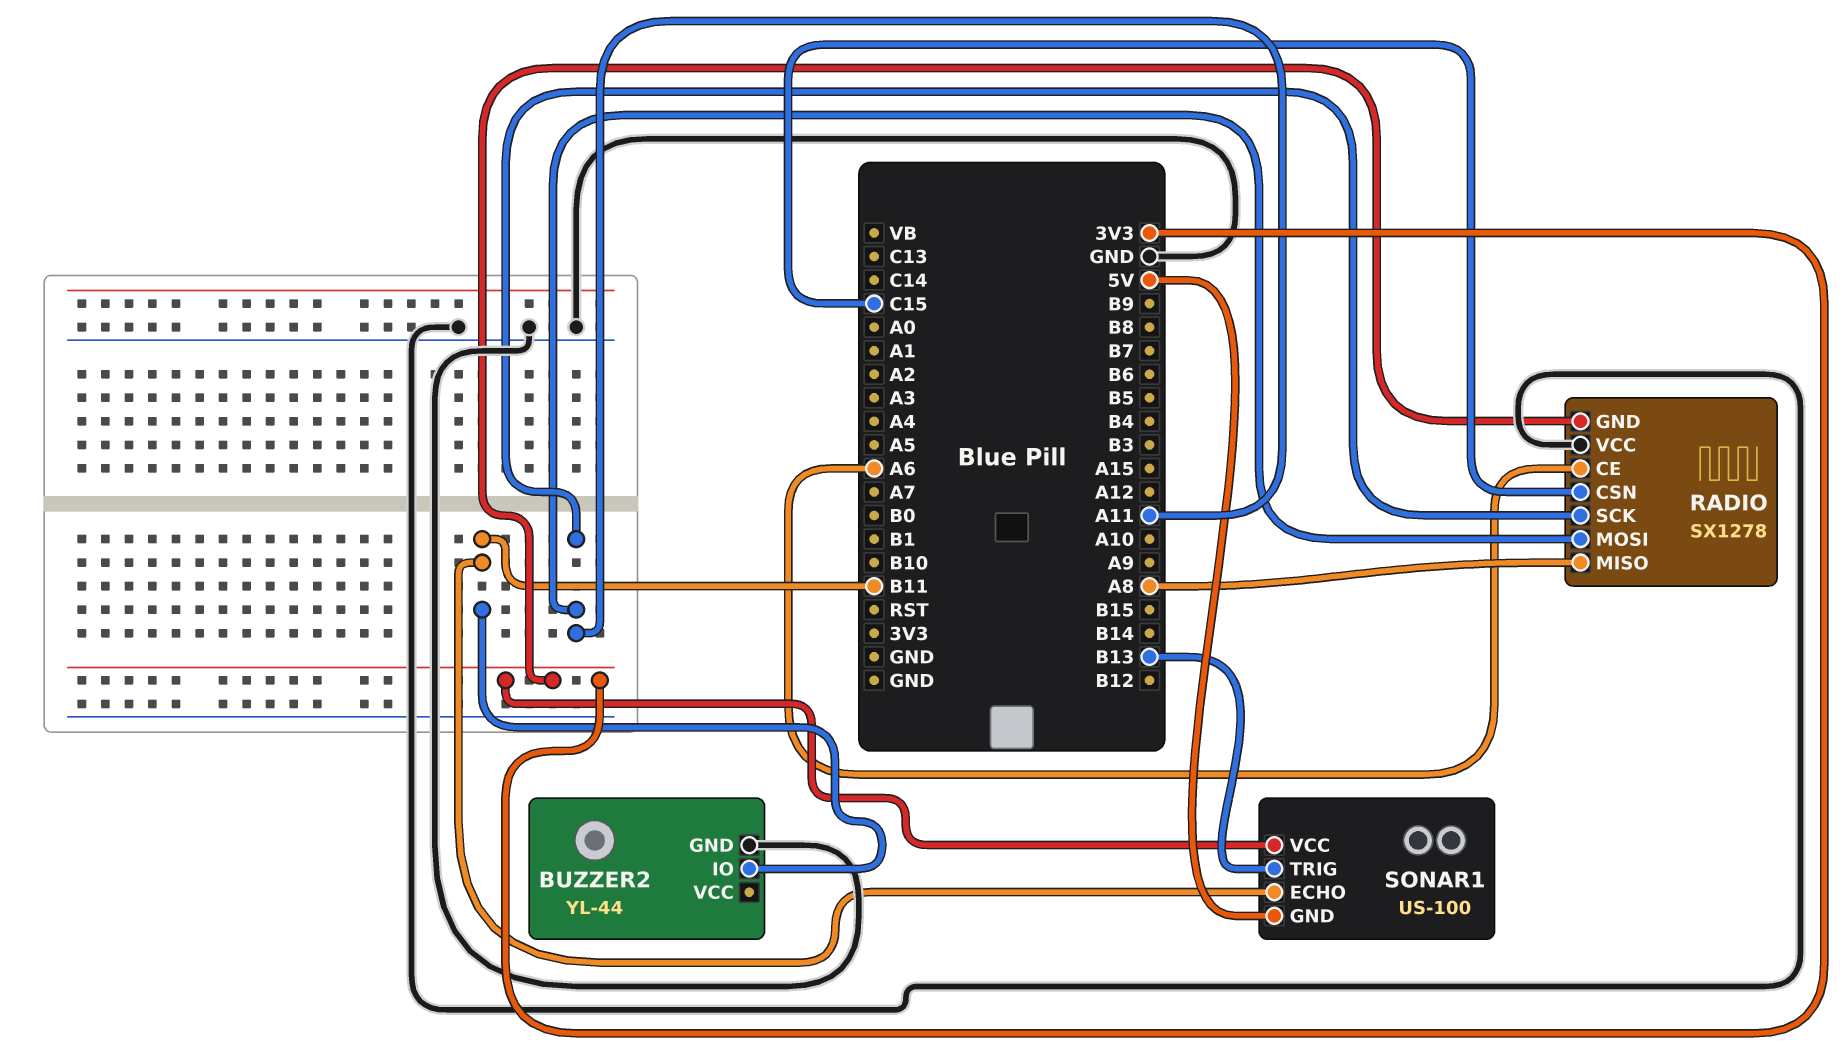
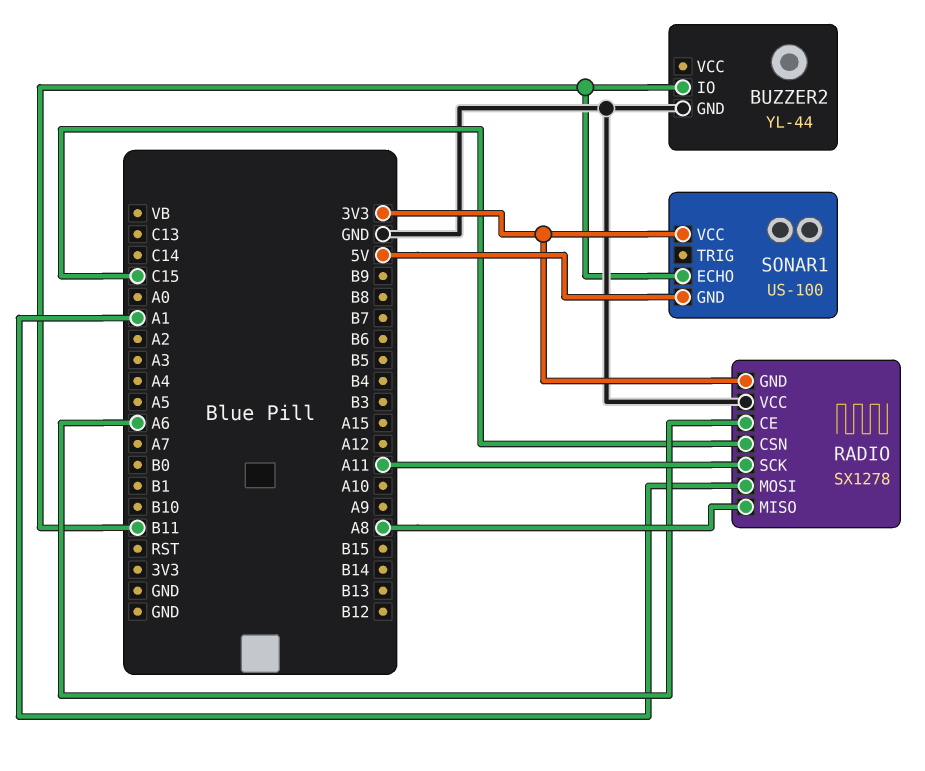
RADIO pin MOSI: A11 -> A1
SONAR1 pin TRIG: B13 -> none

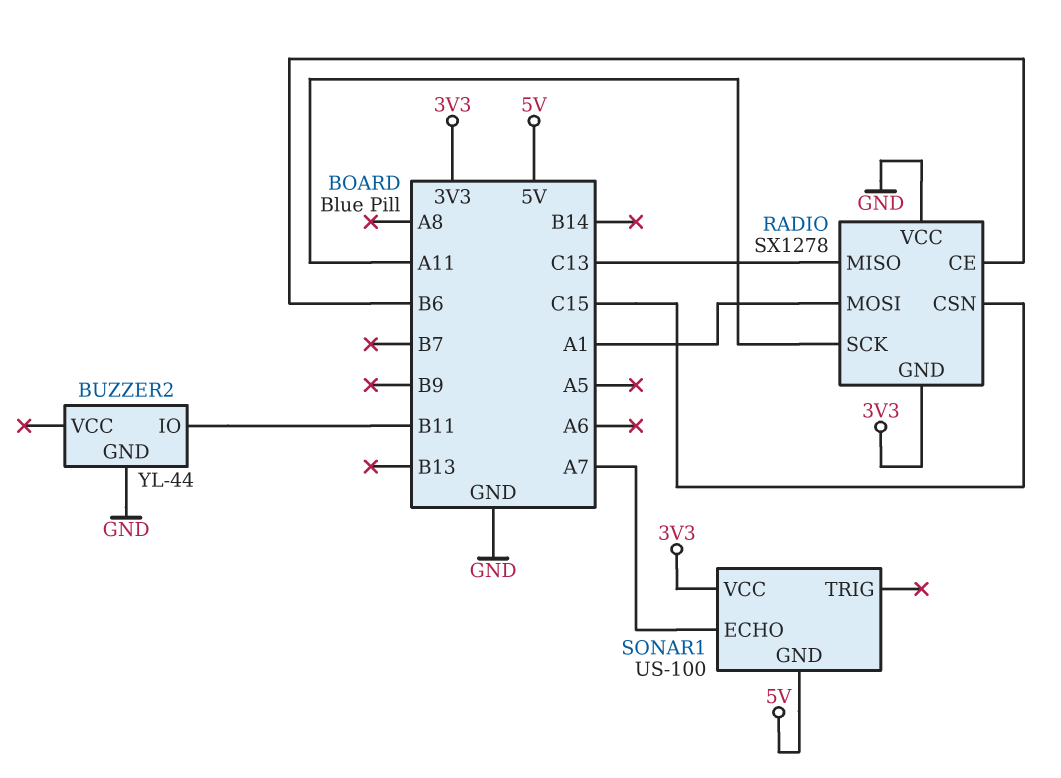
RADIO pin CE: A6 -> B6
RADIO pin MISO: A8 -> C13
SONAR1 pin ECHO: B11 -> A7

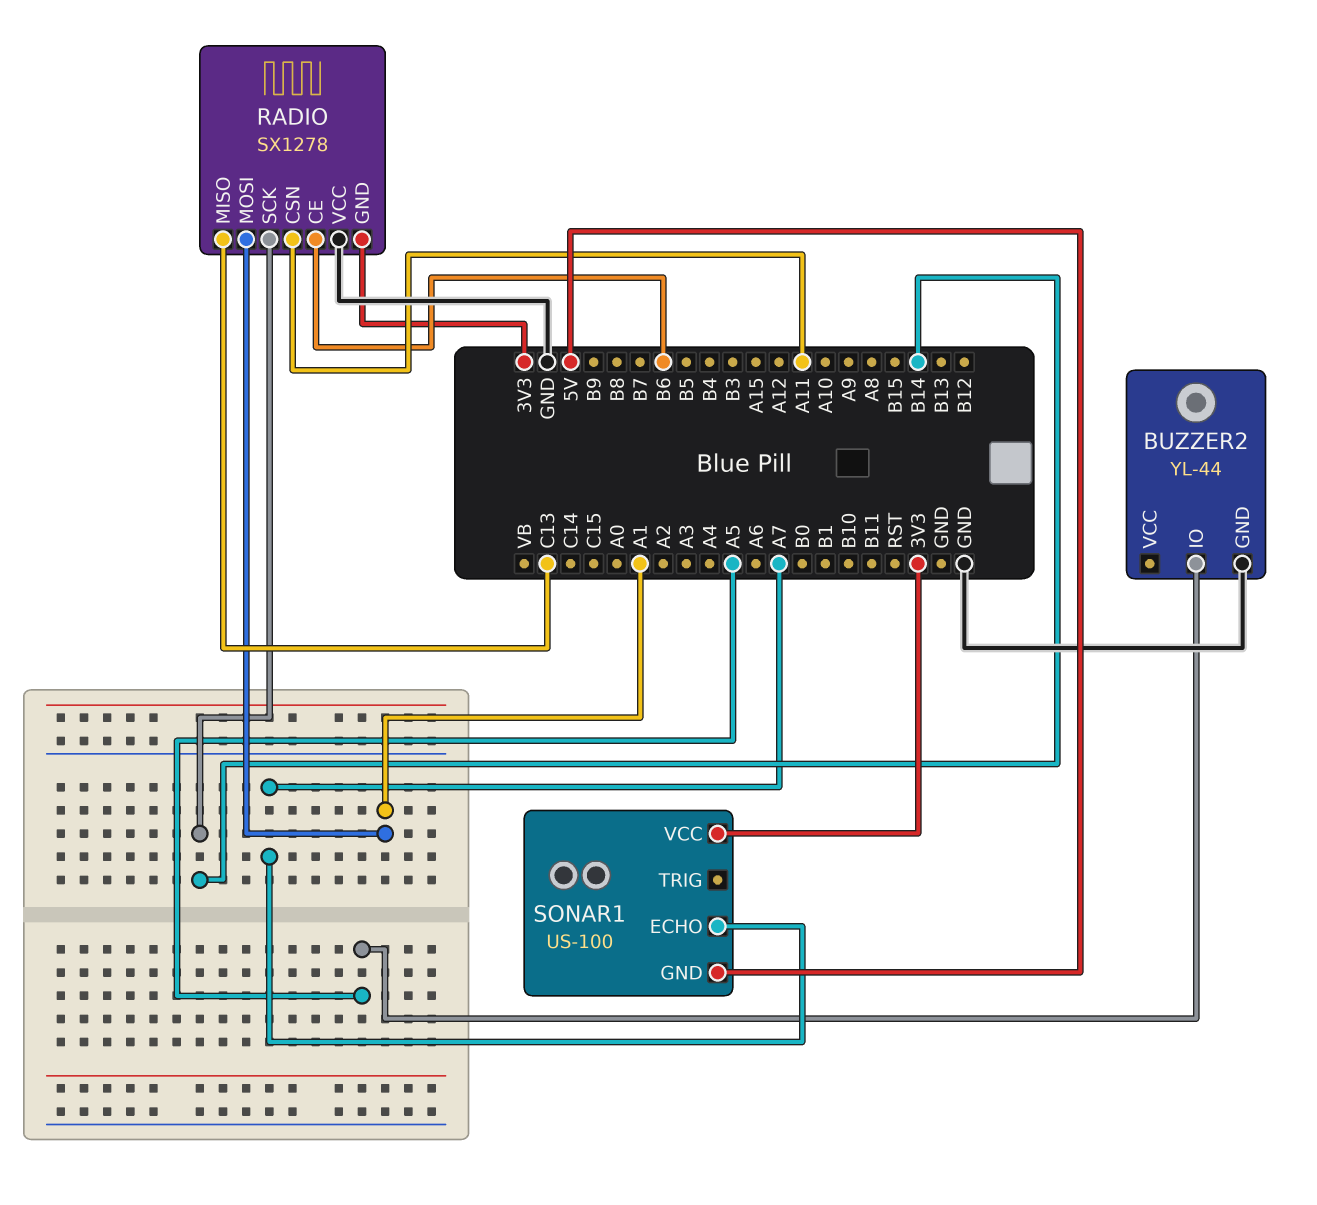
BUZZER2 pin IO: B11 -> A5
RADIO pin CSN: C15 -> A11
RADIO pin SCK: A11 -> B14

